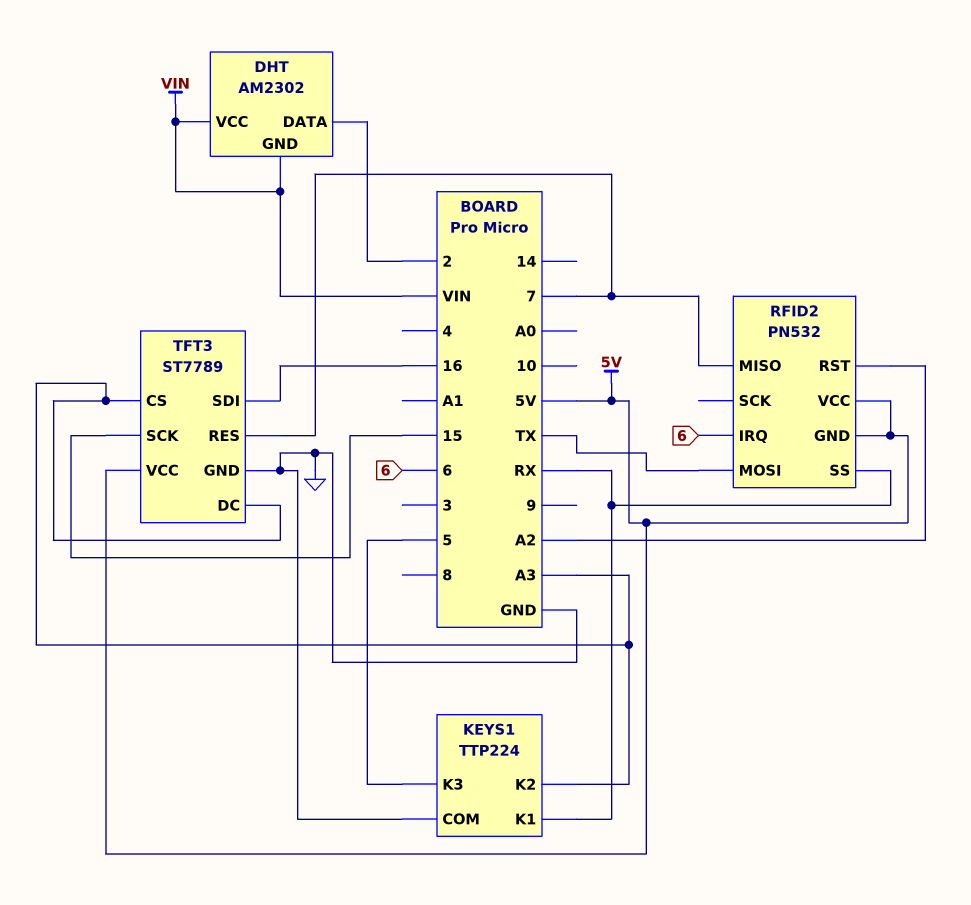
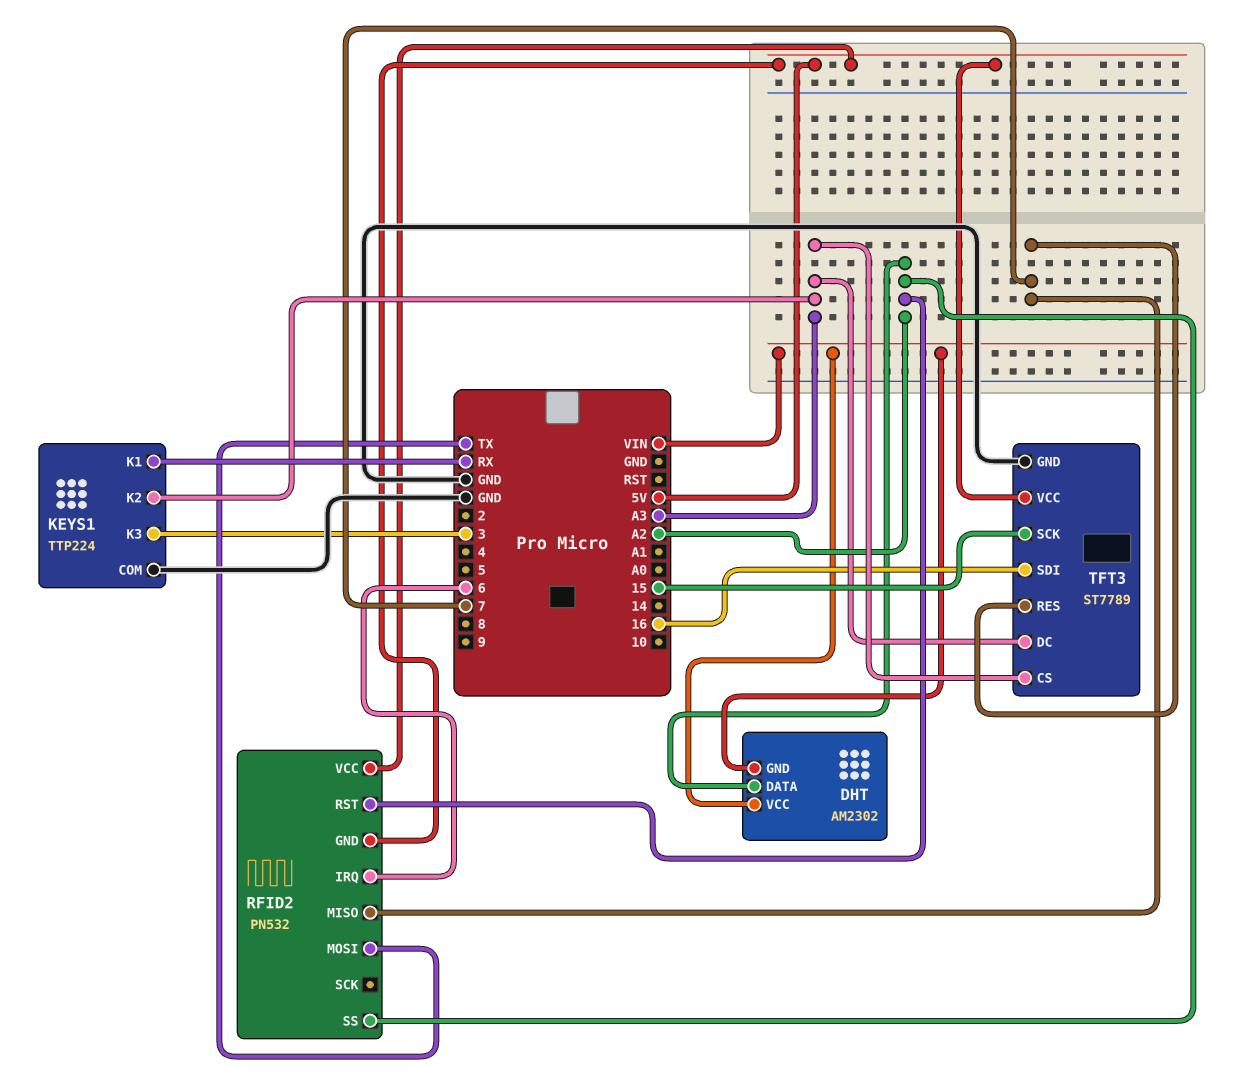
DHT pin DATA: 2 -> A2
KEYS1 pin K3: 5 -> 3
RFID2 pin SS: RX -> A2

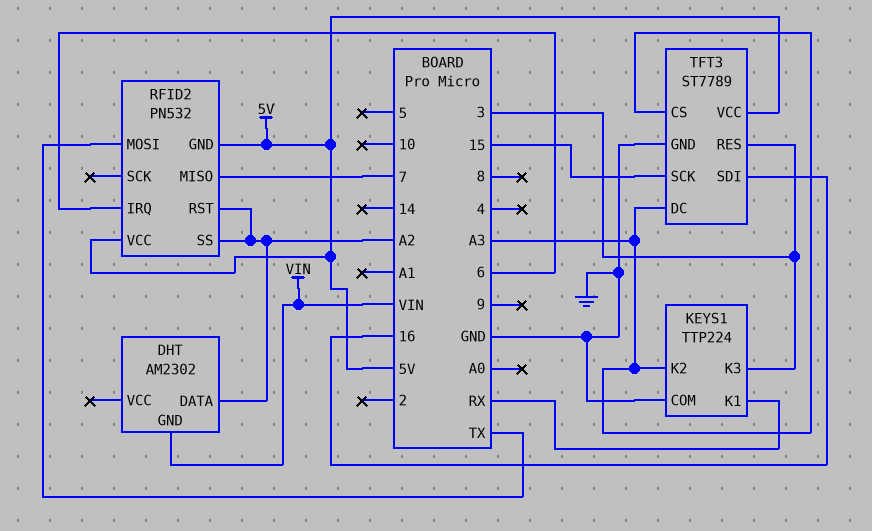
DHT pin VCC: VIN -> none
TFT3 pin RES: 7 -> 3

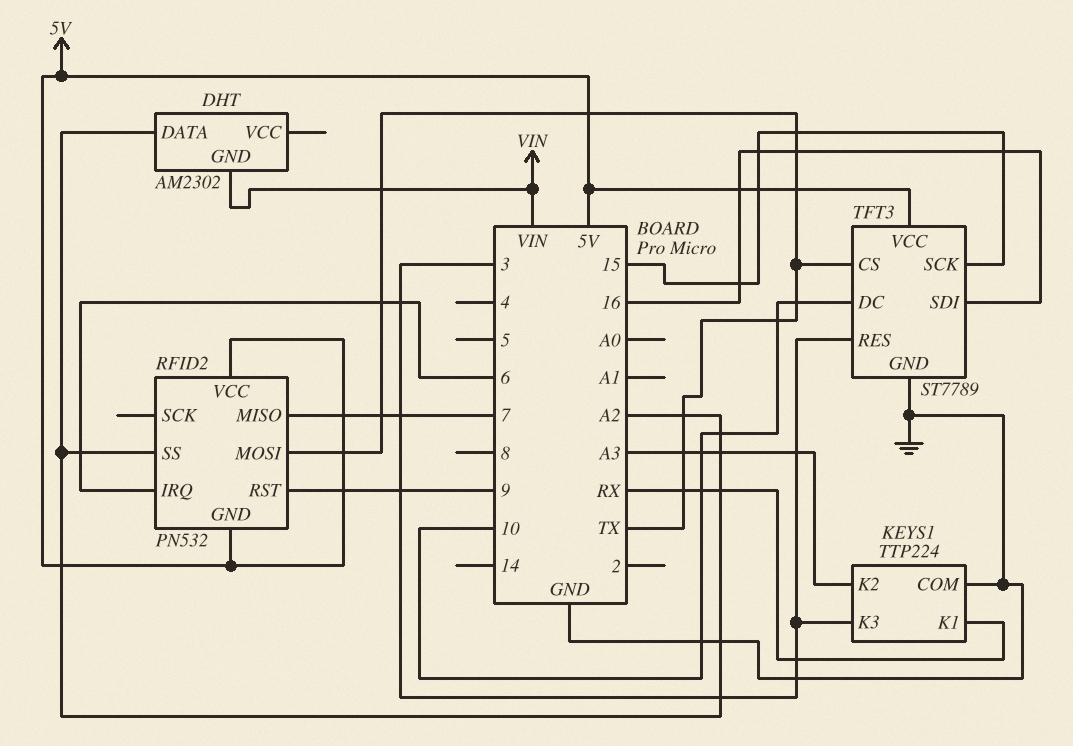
RFID2 pin RST: A2 -> 9
TFT3 pin CS: A3 -> TX
TFT3 pin DC: A3 -> 10

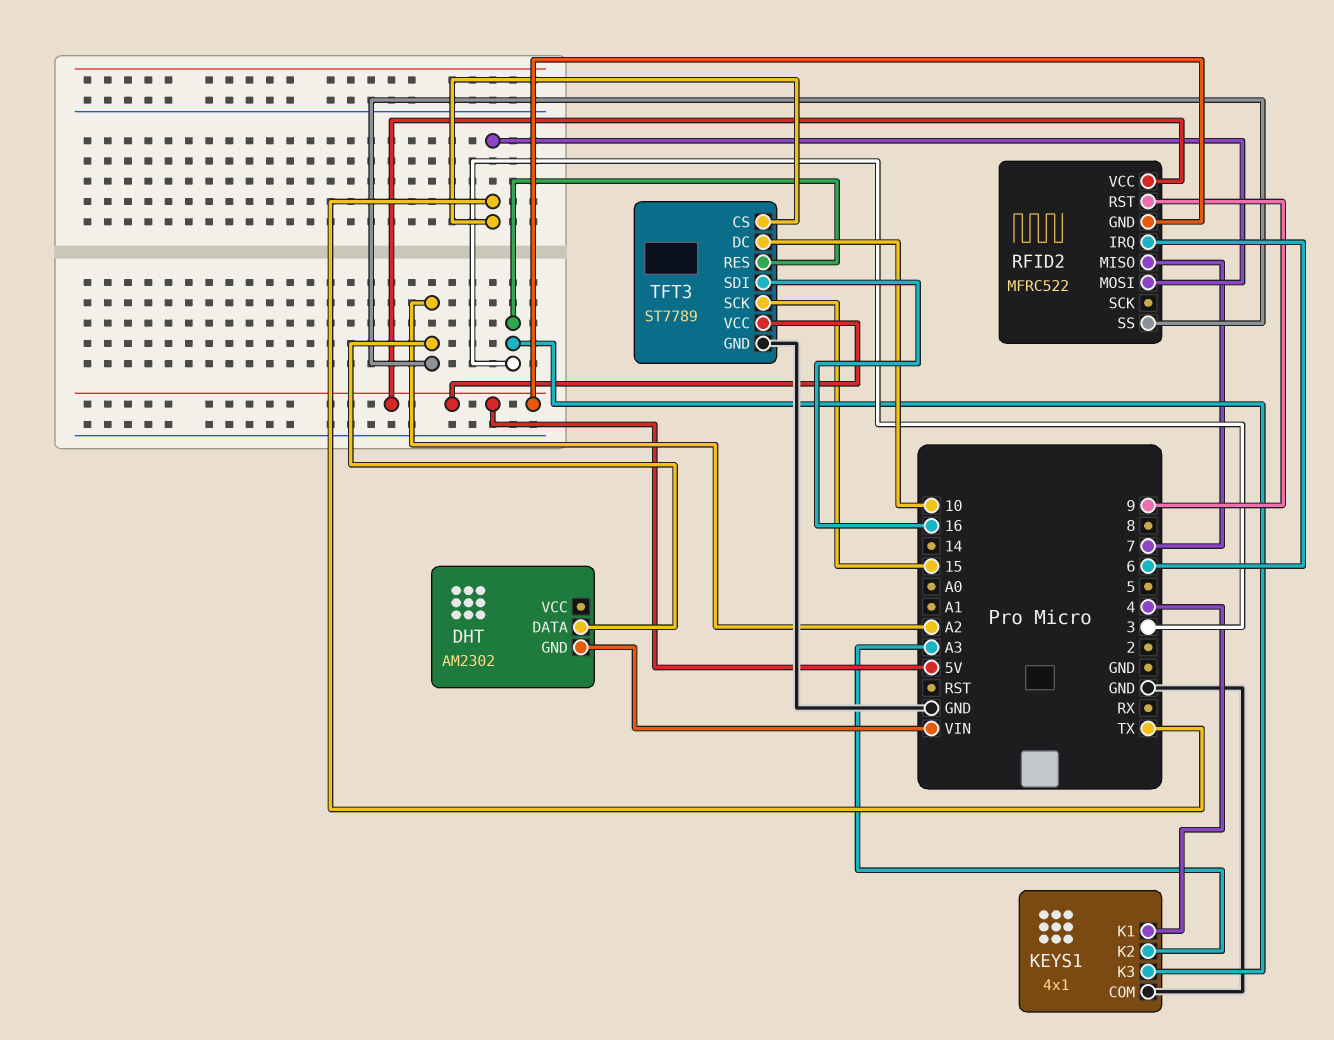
KEYS1: TTP224 -> 4x1
KEYS1 pin K1: RX -> 4
RFID2: PN532 -> MFRC522

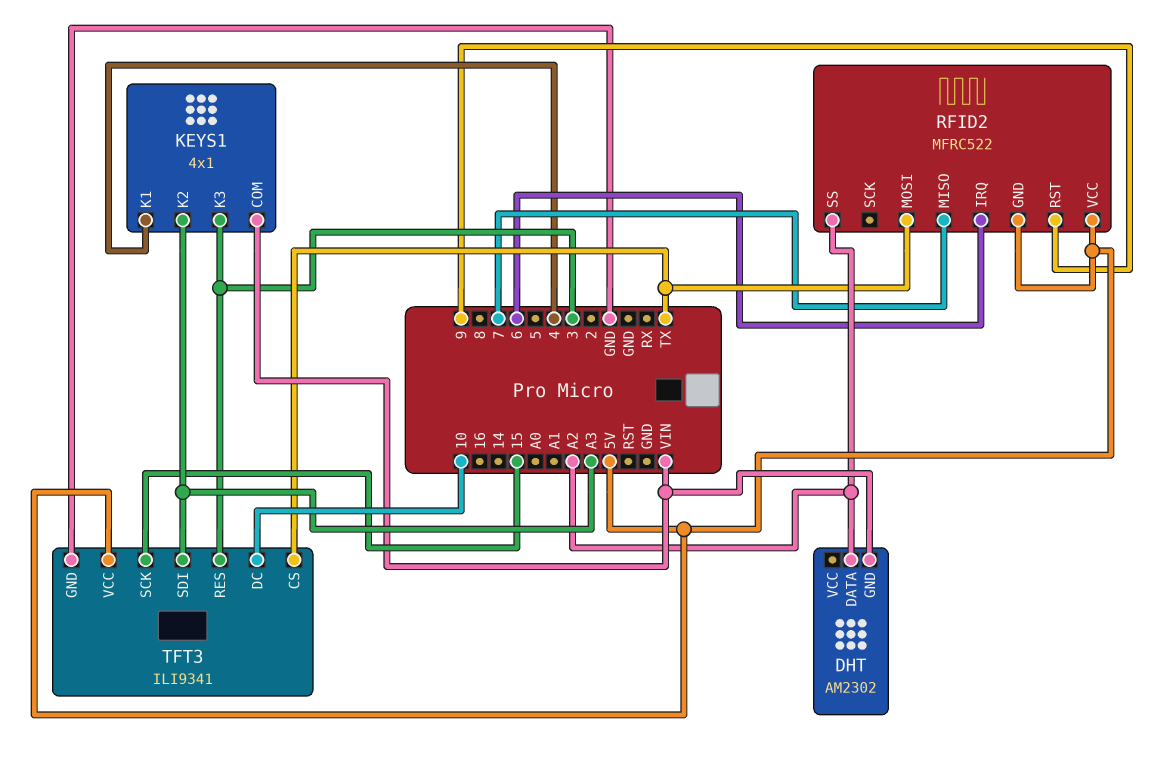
KEYS1 pin COM: GND -> VIN
TFT3: ST7789 -> ILI9341
TFT3 pin SDI: 16 -> A3

